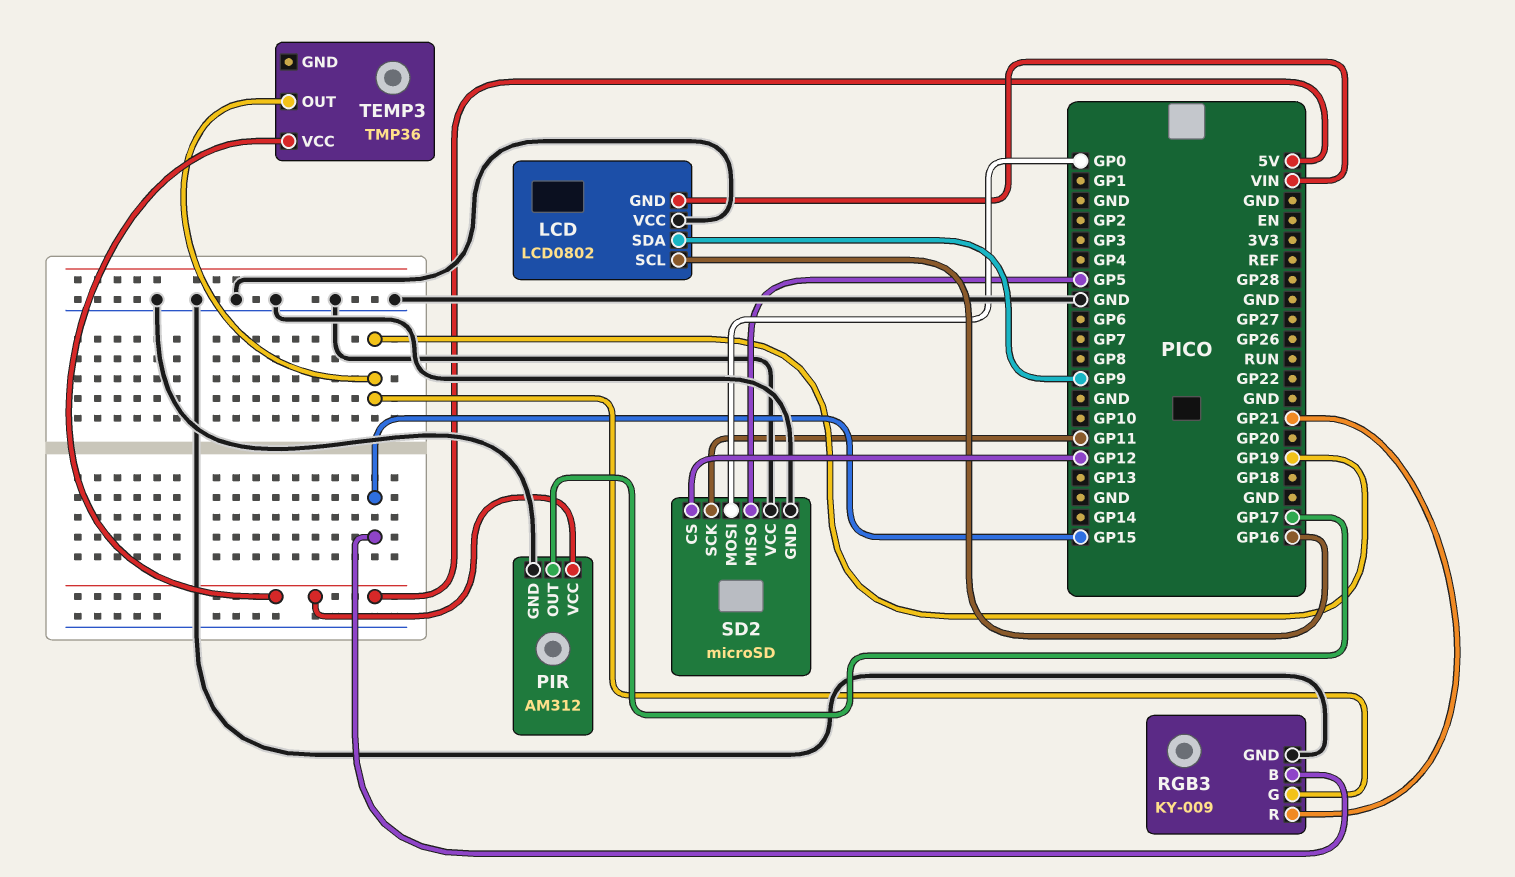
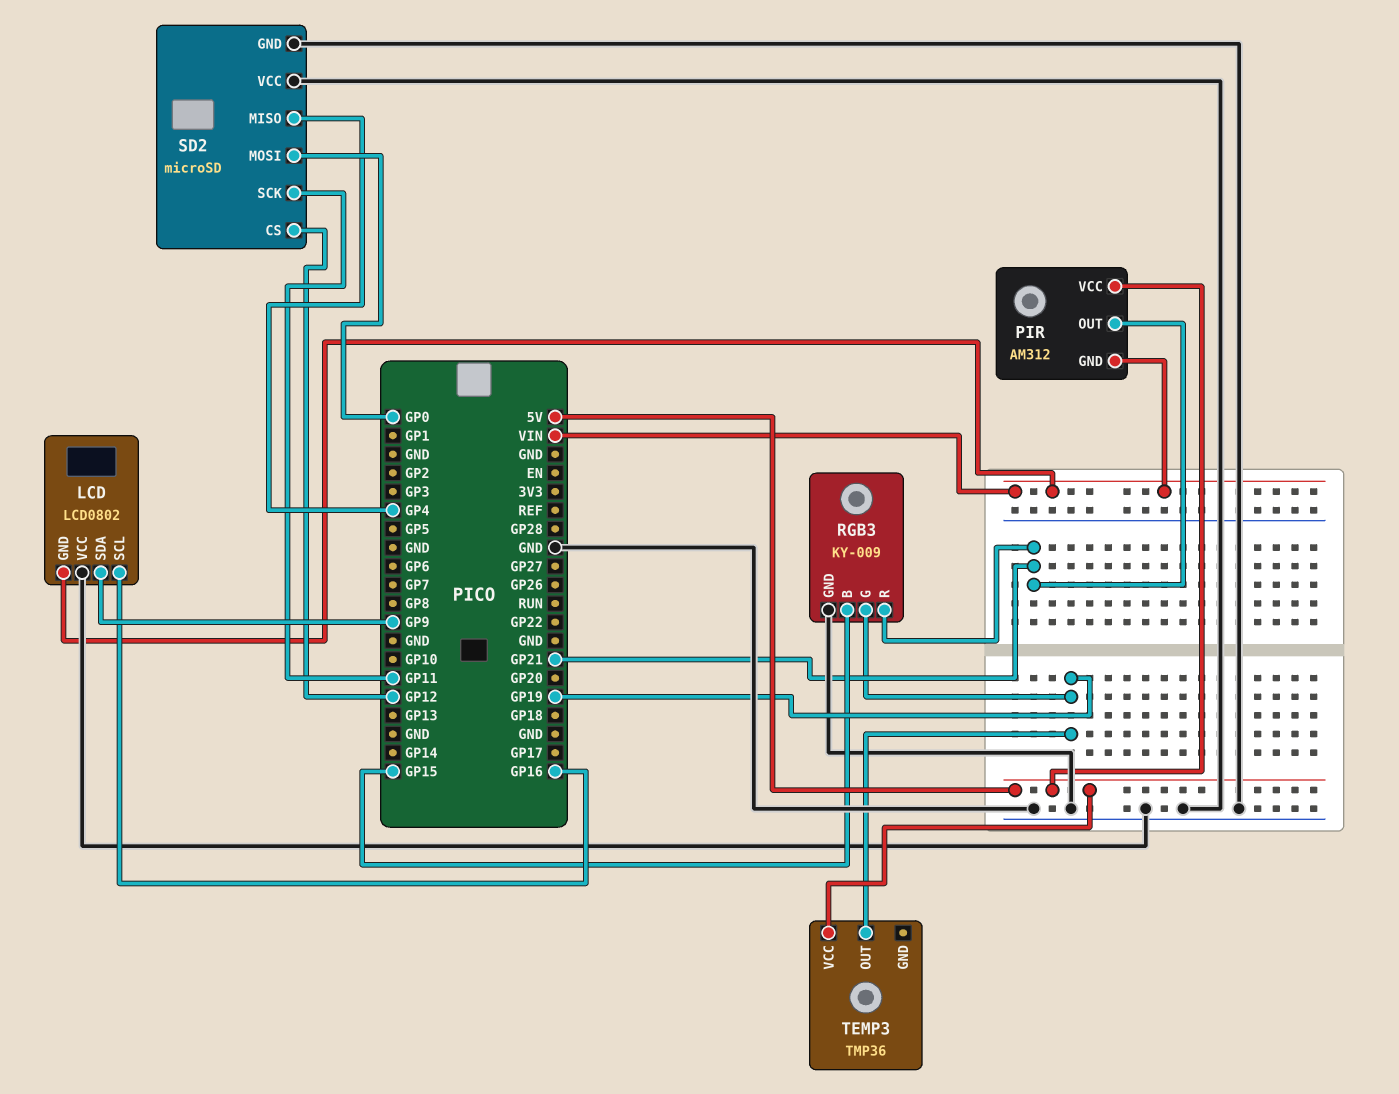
PIR pin GND: GND -> VIN
PIR pin OUT: GP17 -> GP21
SD2 pin MISO: GP5 -> GP4

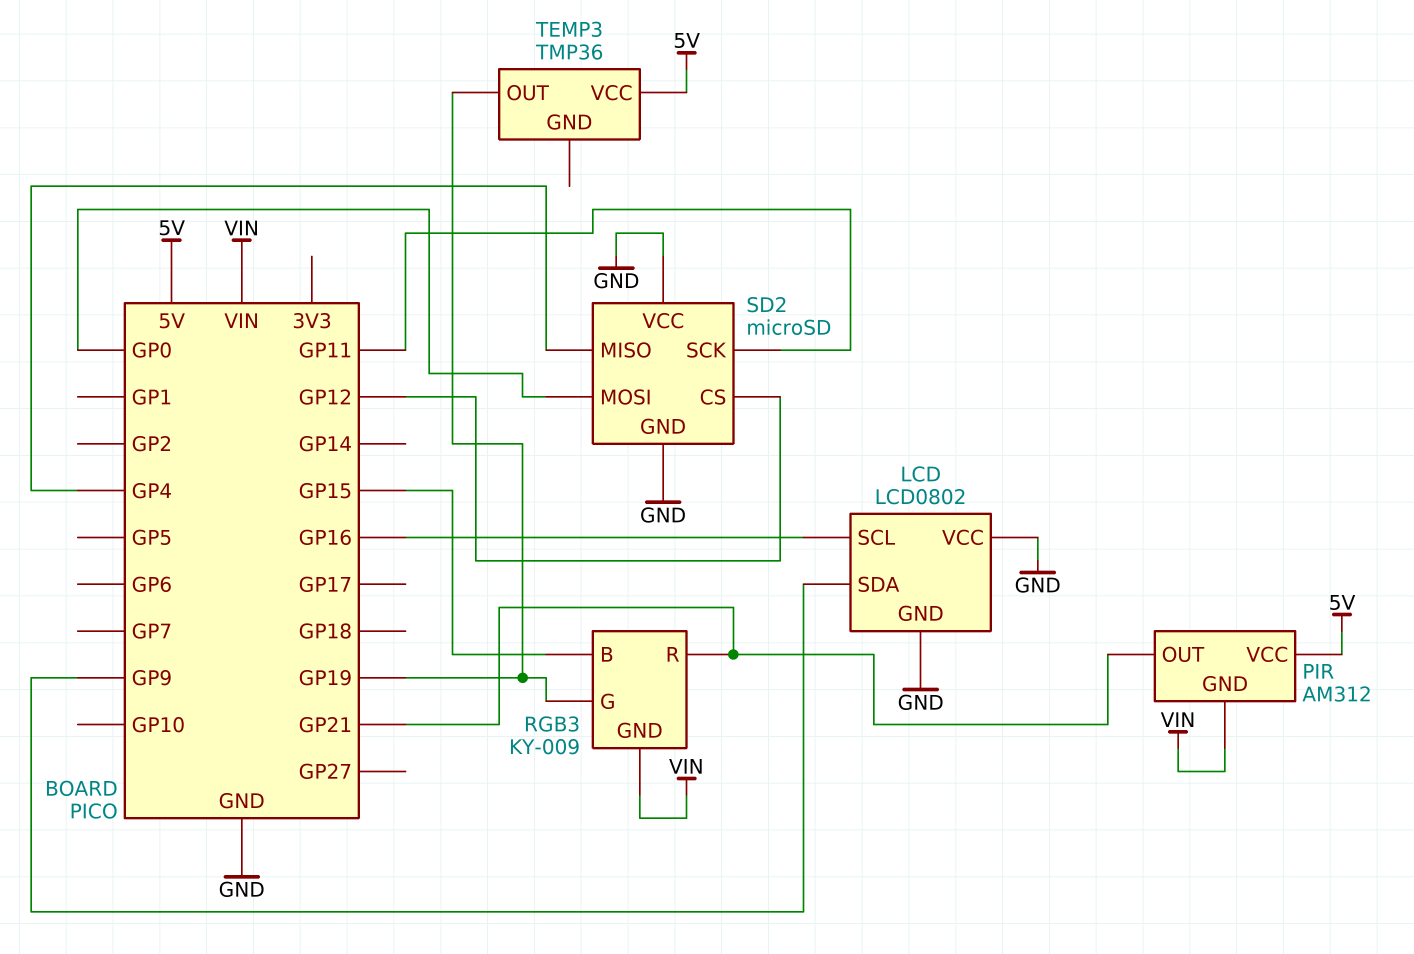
LCD pin GND: VIN -> GND
RGB3 pin GND: GND -> VIN

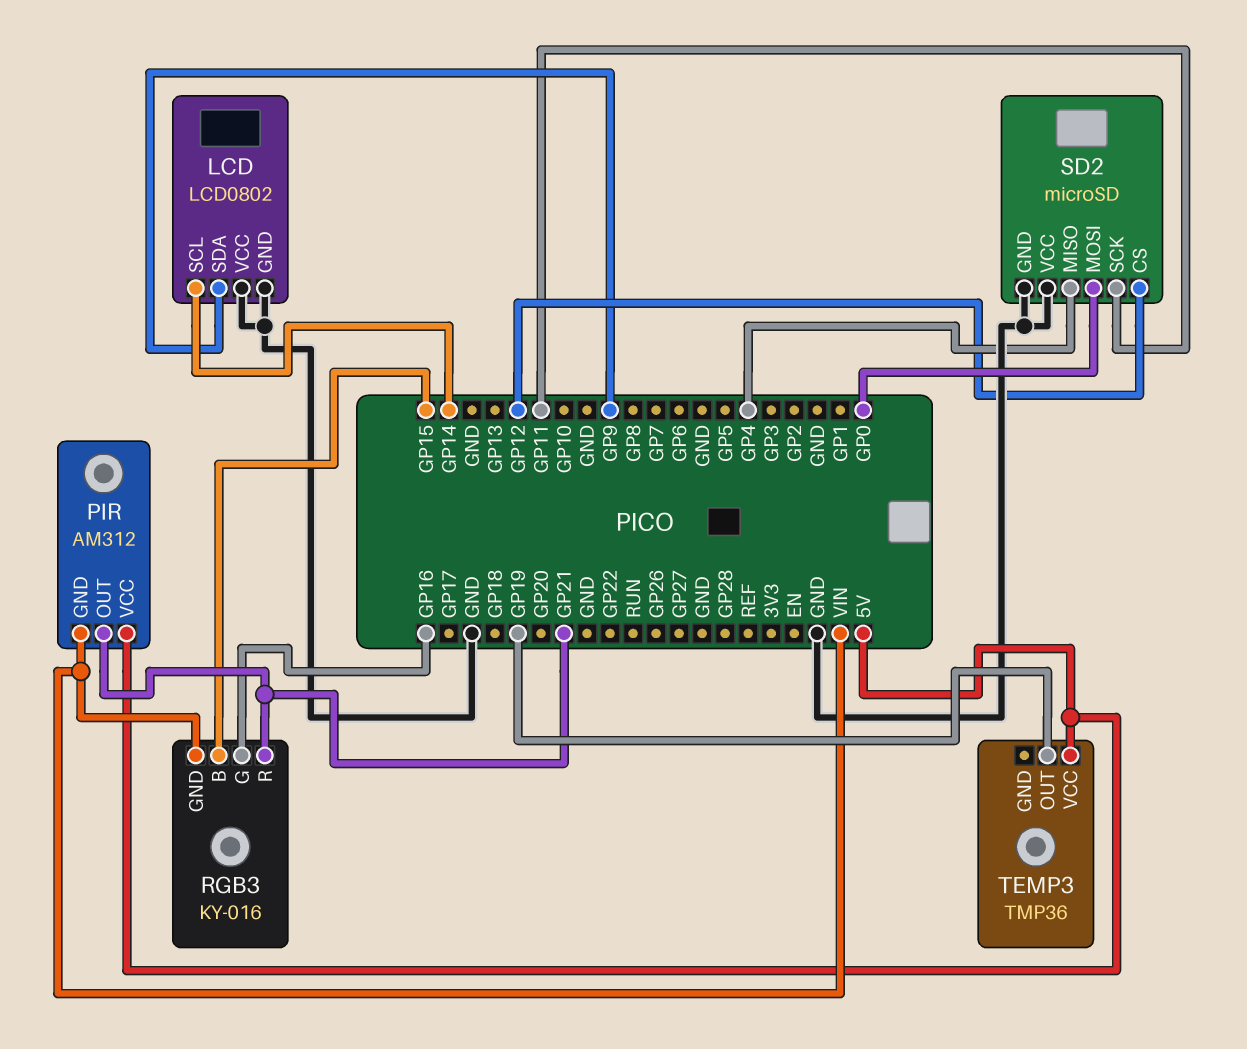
LCD pin SCL: GP16 -> GP14
RGB3: KY-009 -> KY-016
RGB3 pin G: GP19 -> GP16

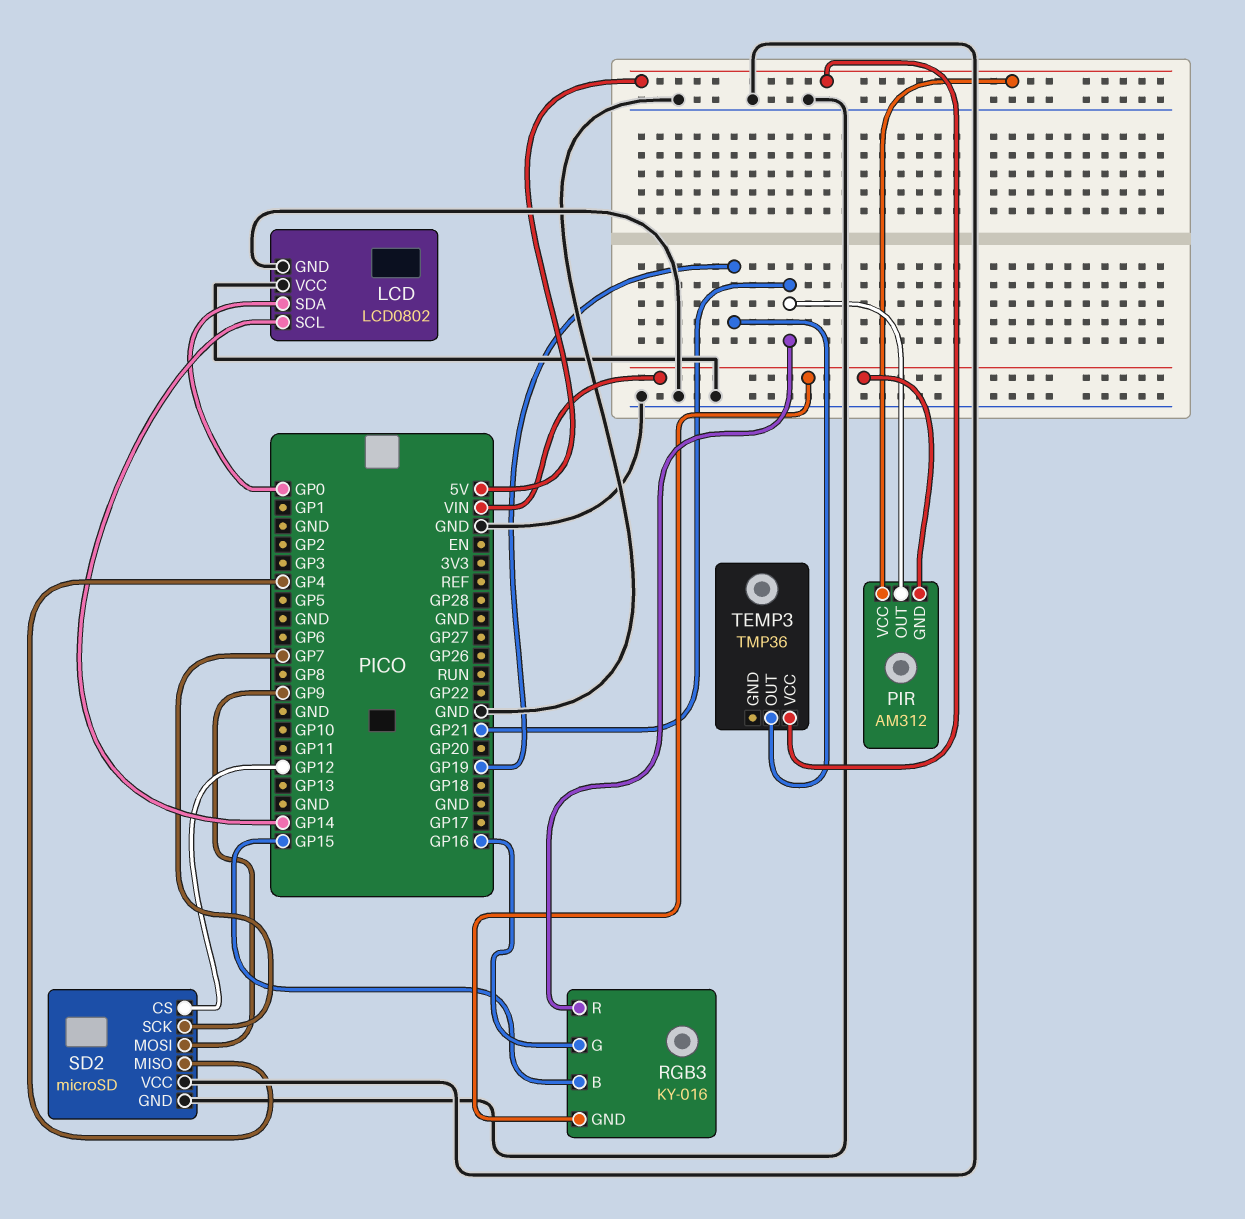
LCD pin SDA: GP9 -> GP0
SD2 pin MOSI: GP0 -> GP9
SD2 pin SCK: GP11 -> GP7

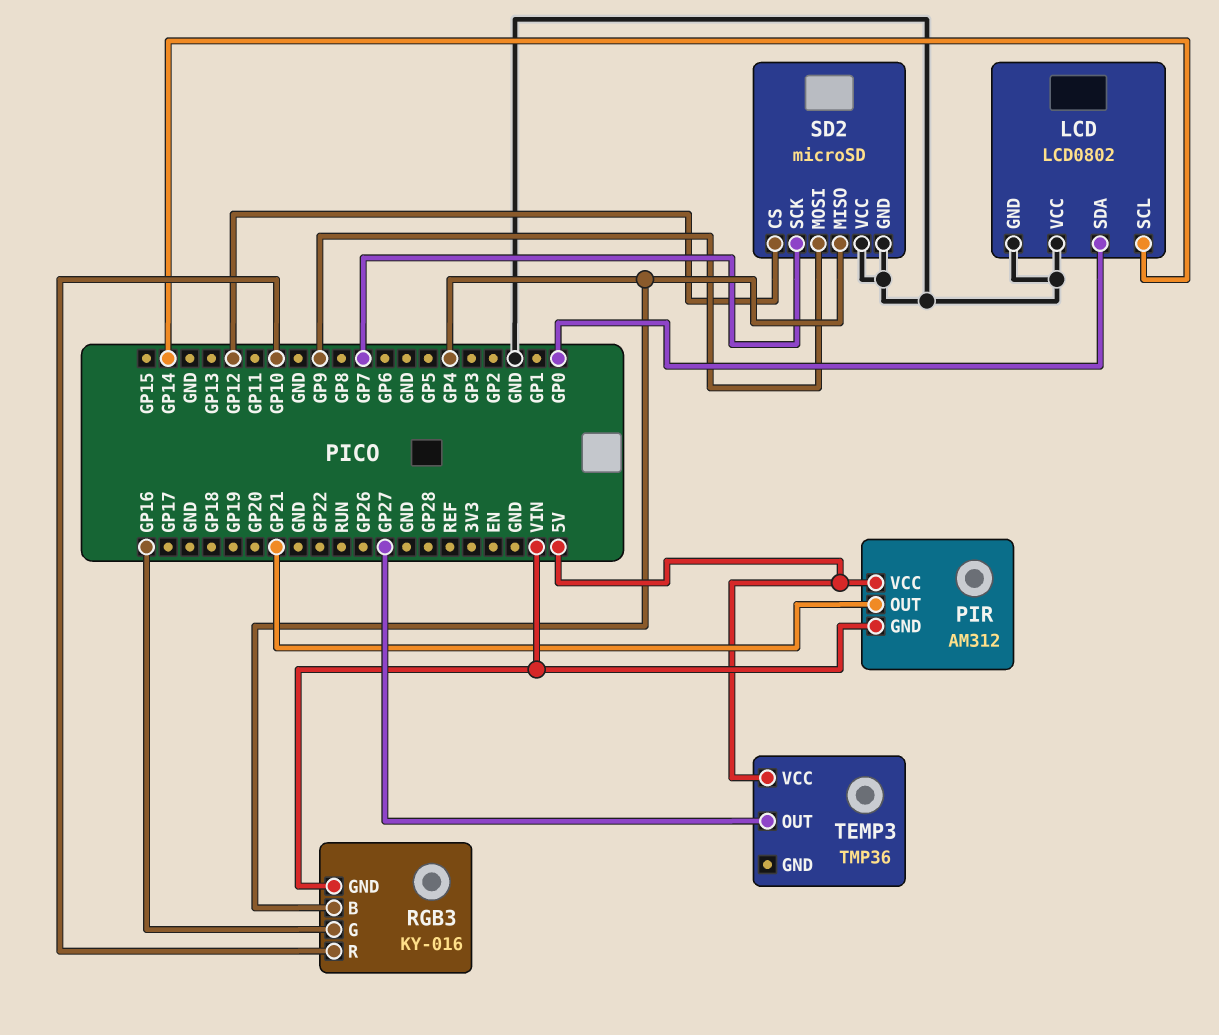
RGB3 pin B: GP15 -> GP4
RGB3 pin R: GP21 -> GP10
TEMP3 pin OUT: GP19 -> GP27

